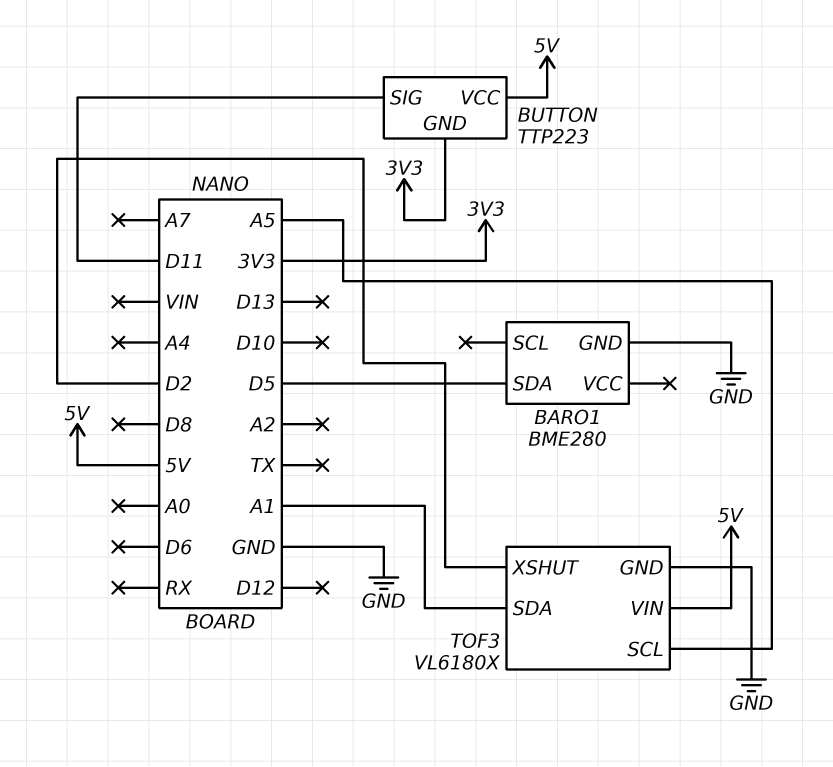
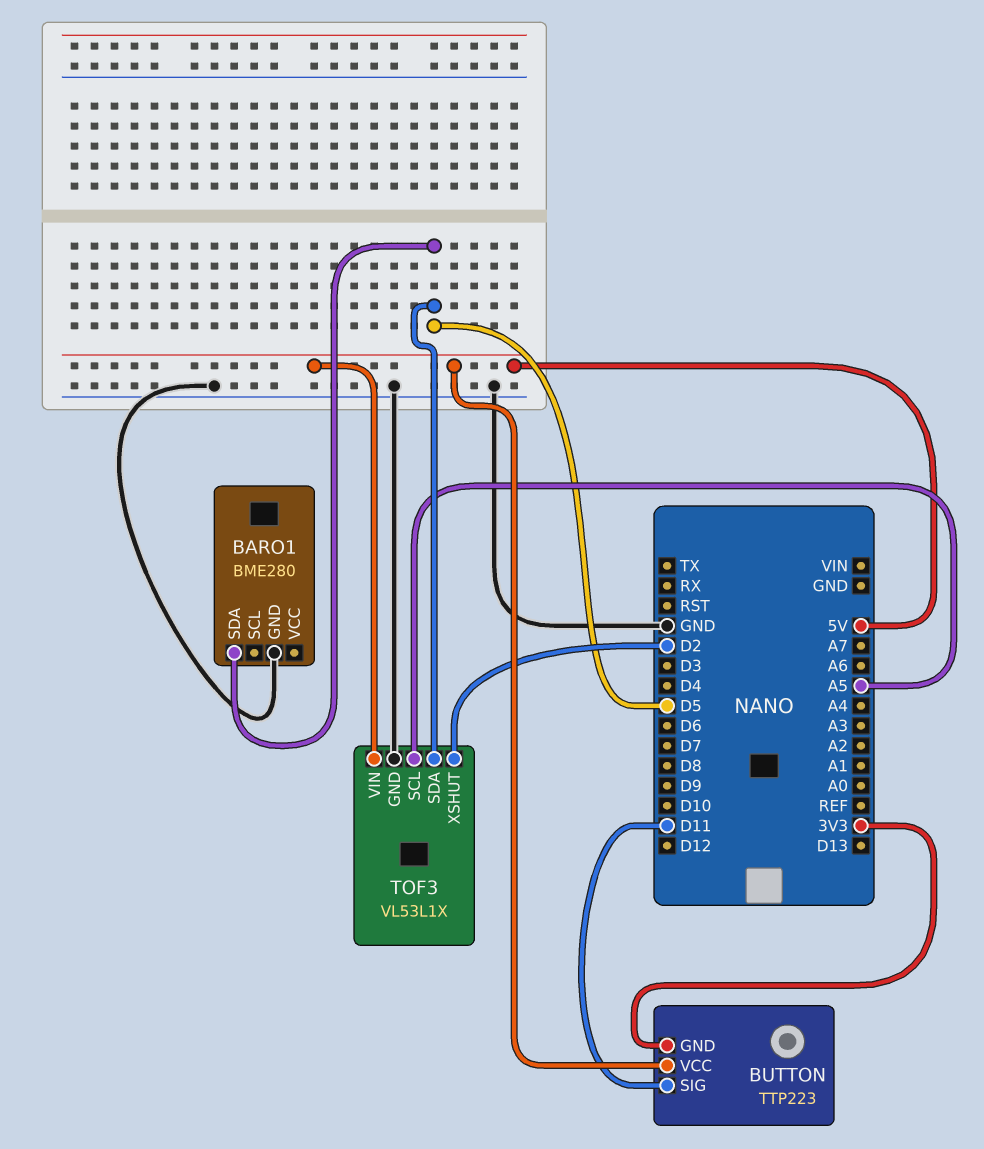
TOF3: VL6180X -> VL53L1X
TOF3 pin SDA: A1 -> D5

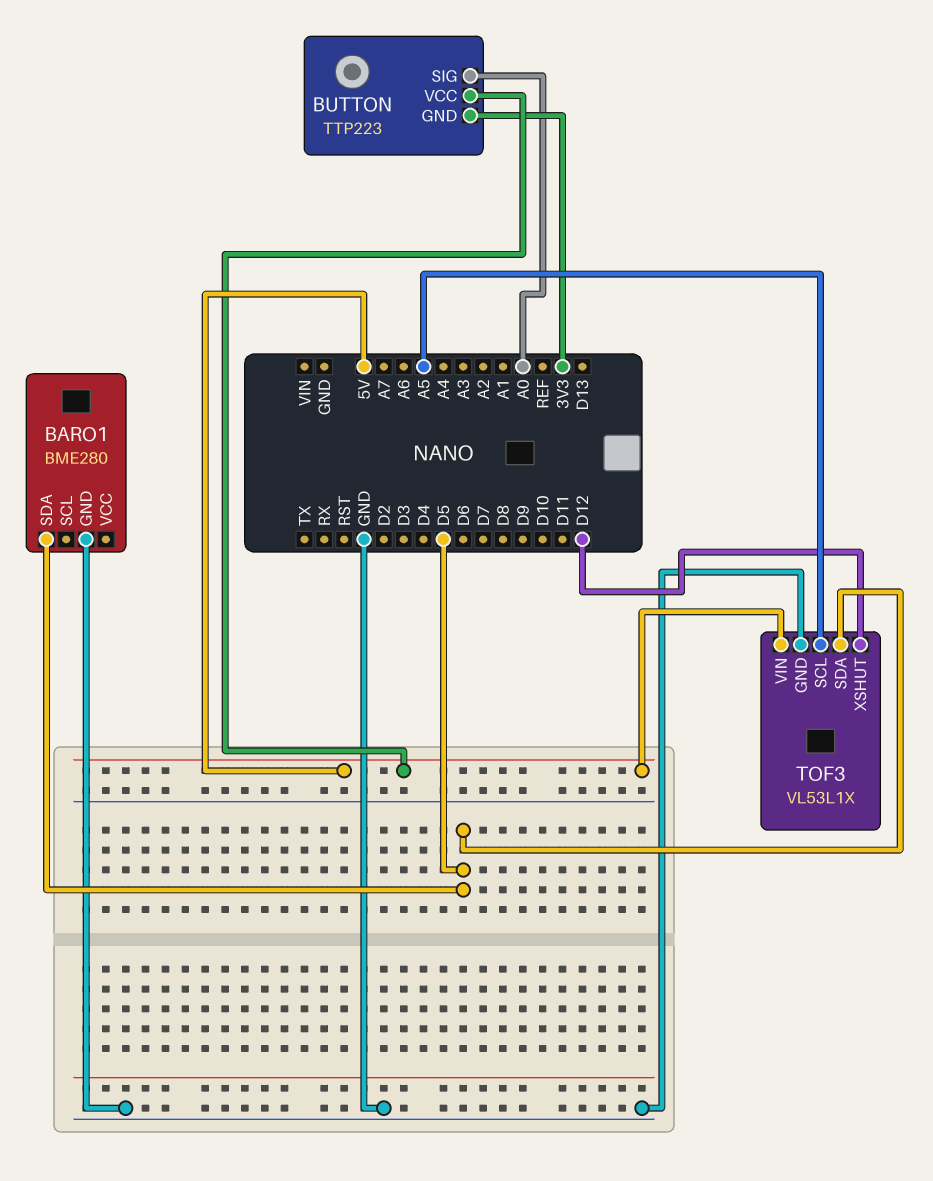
BUTTON pin SIG: D11 -> A0
TOF3 pin XSHUT: D2 -> D12

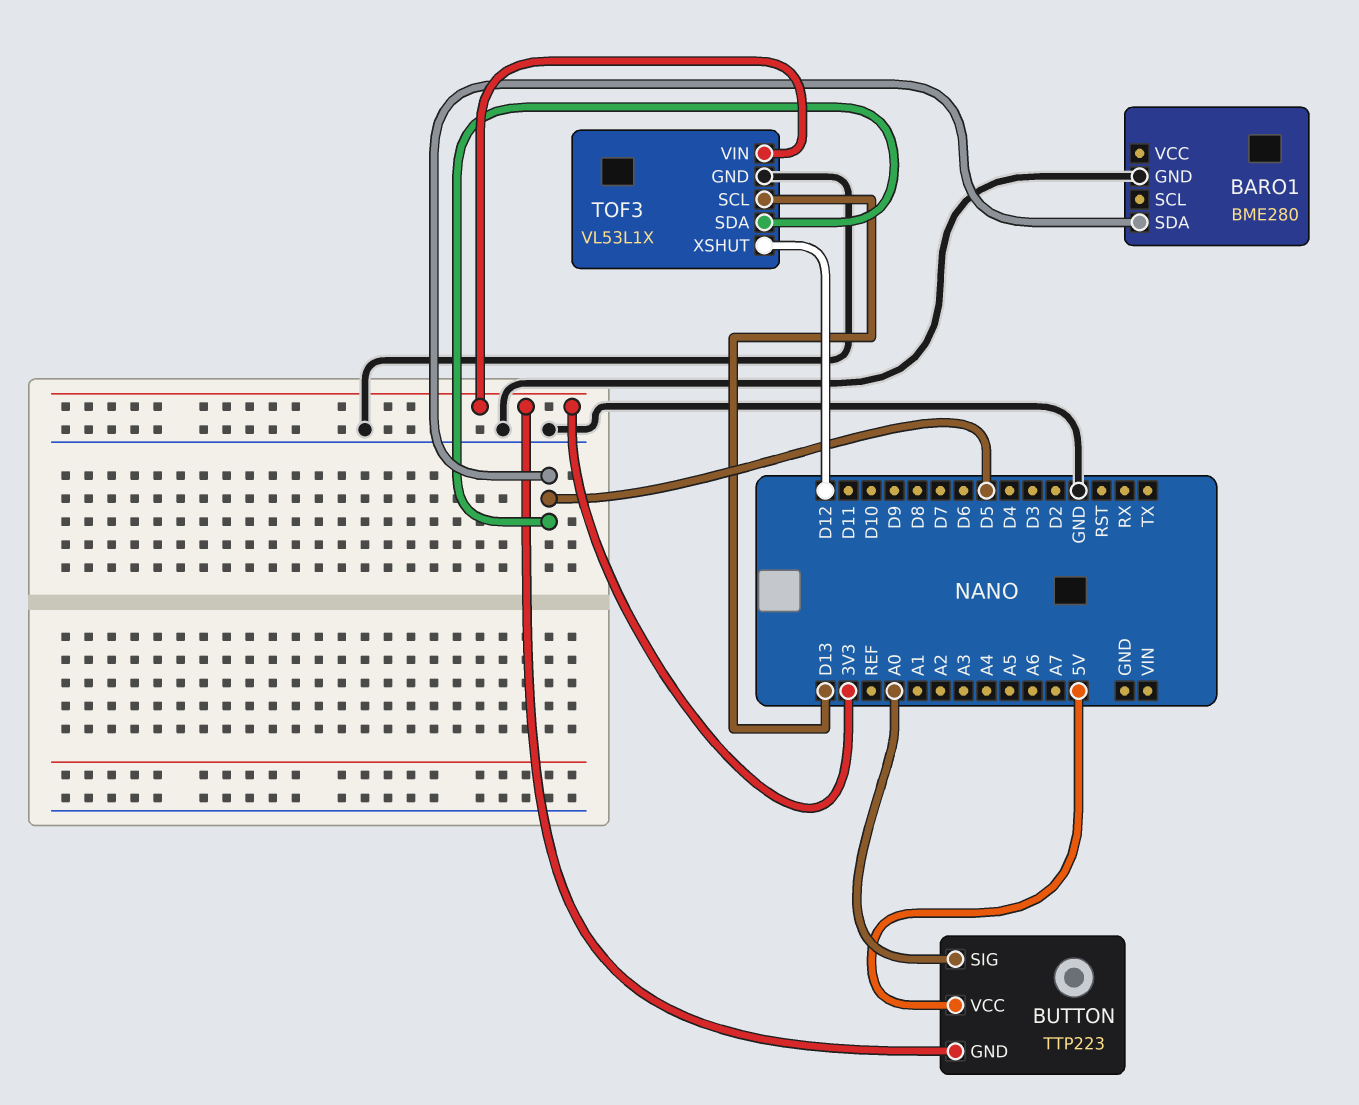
TOF3 pin SCL: A5 -> D13
TOF3 pin VIN: 5V -> 3V3

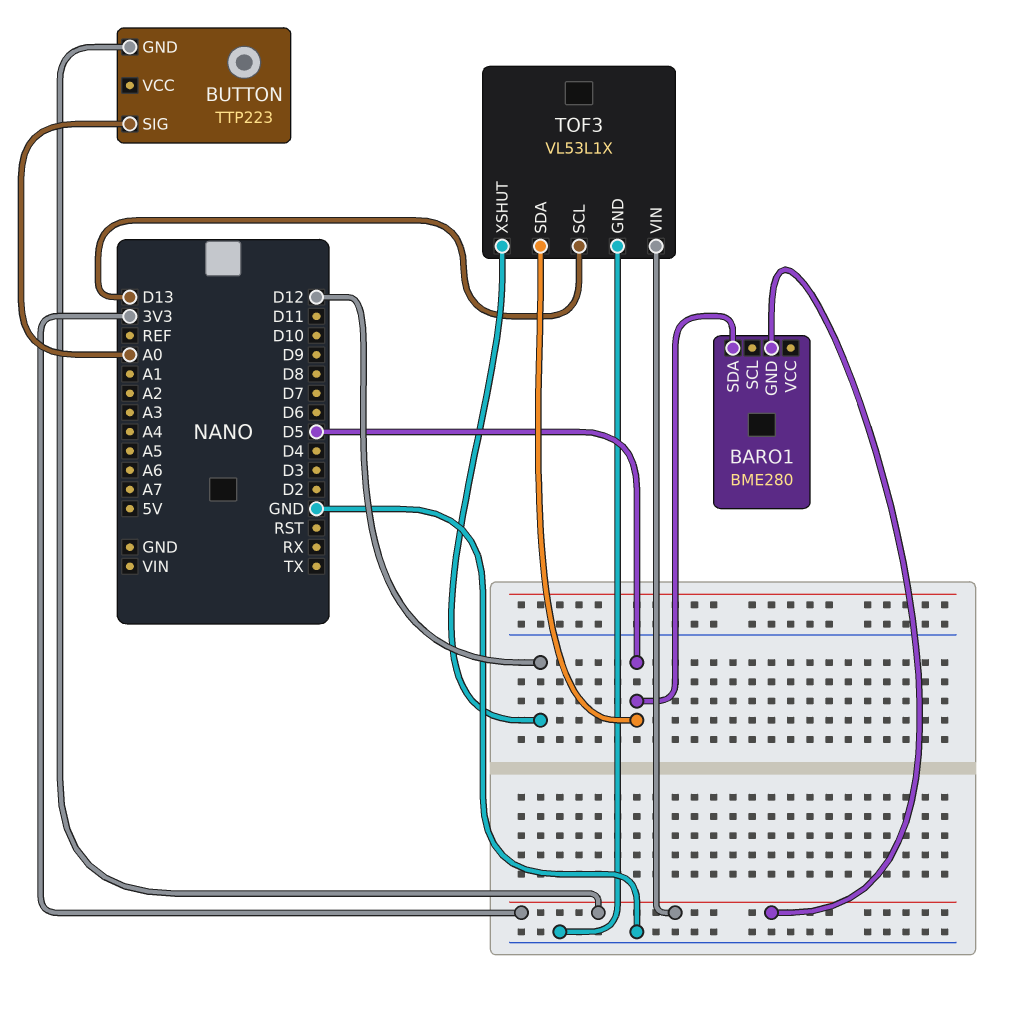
BARO1 pin GND: GND -> 3V3
BUTTON pin VCC: 5V -> none

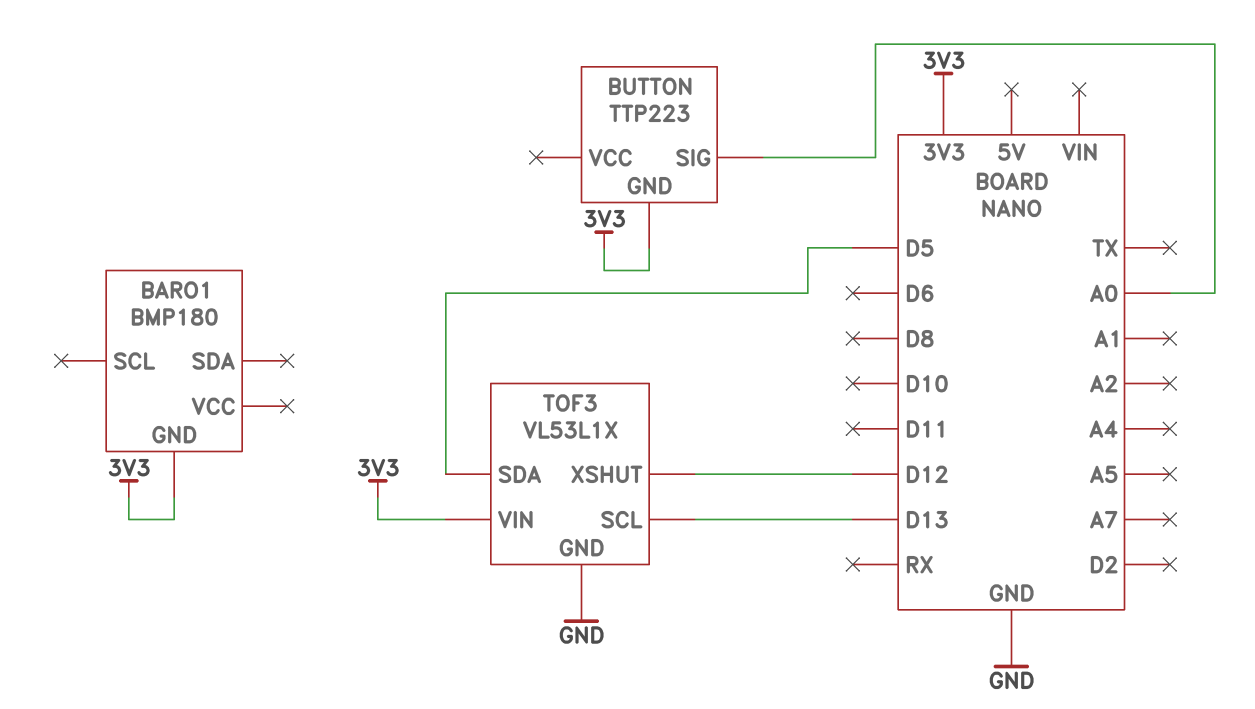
BARO1: BME280 -> BMP180
BARO1 pin SDA: D5 -> none

